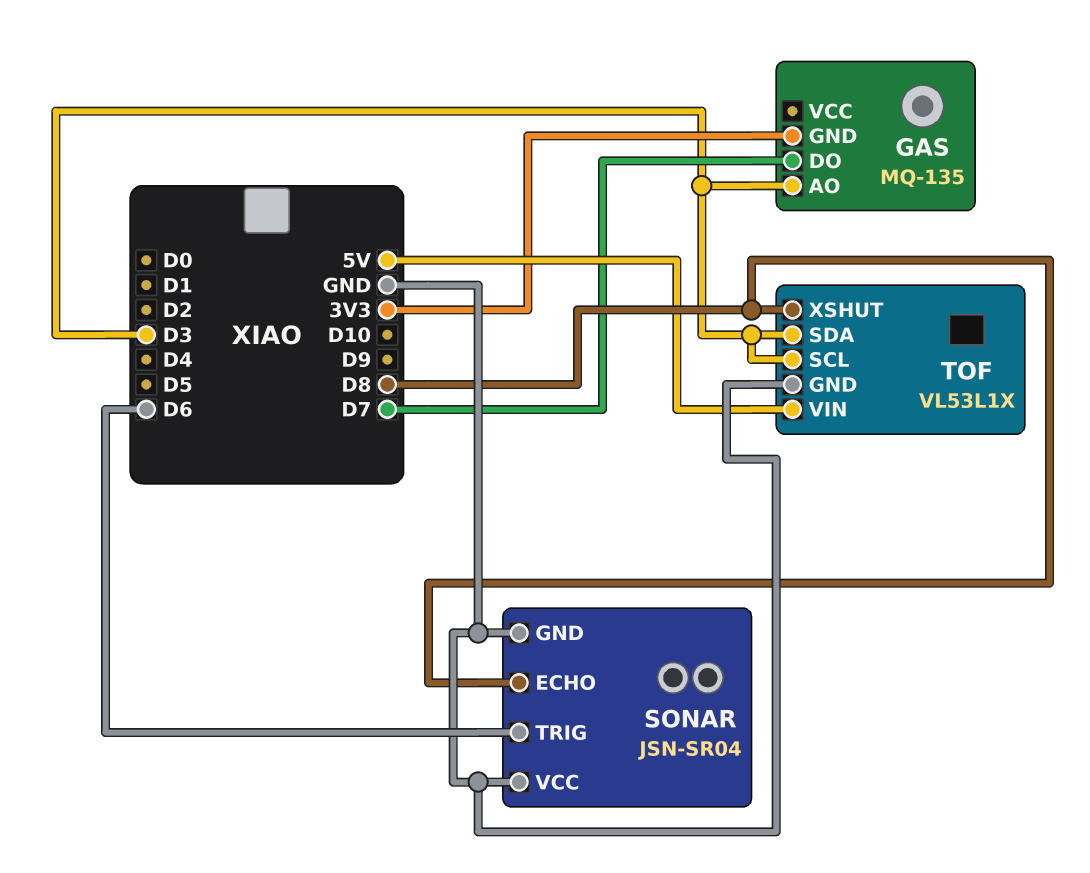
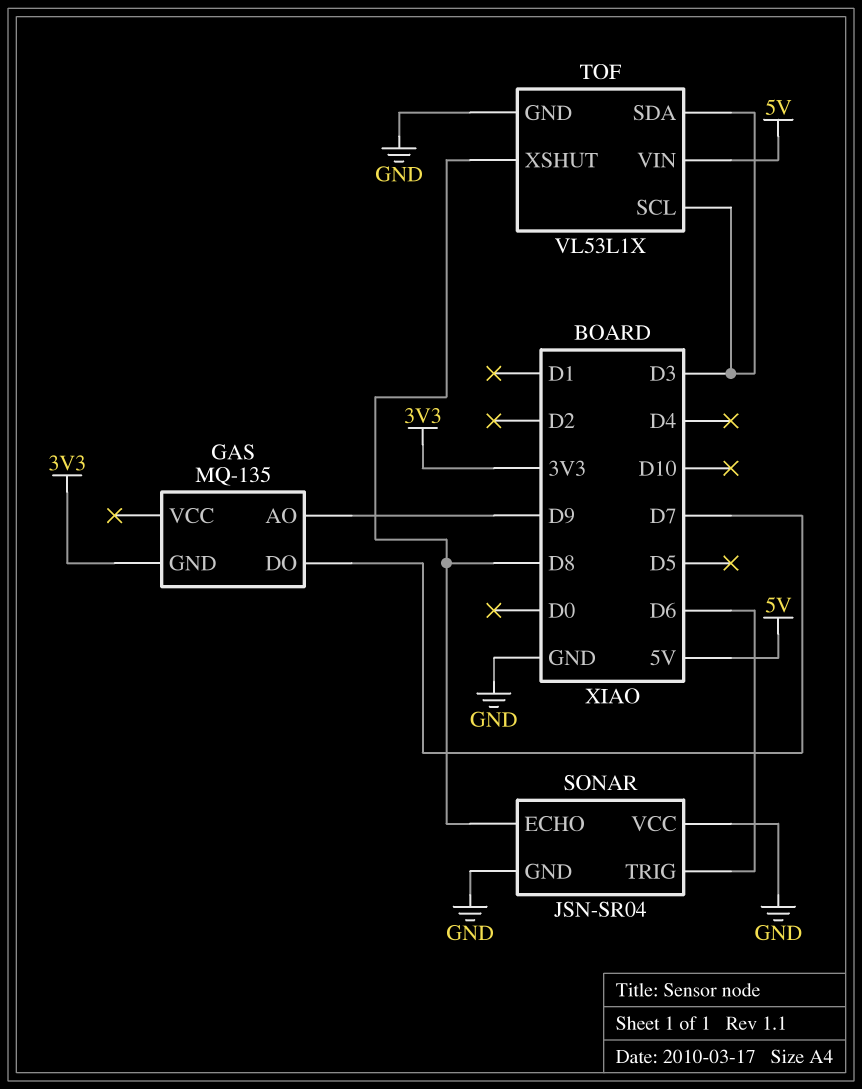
GAS pin AO: D3 -> D9

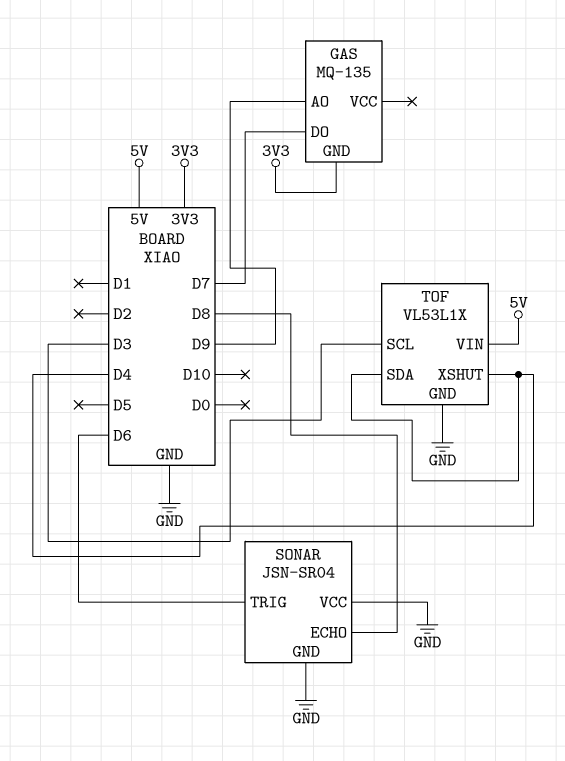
TOF pin SDA: D3 -> D4
TOF pin XSHUT: D8 -> D4

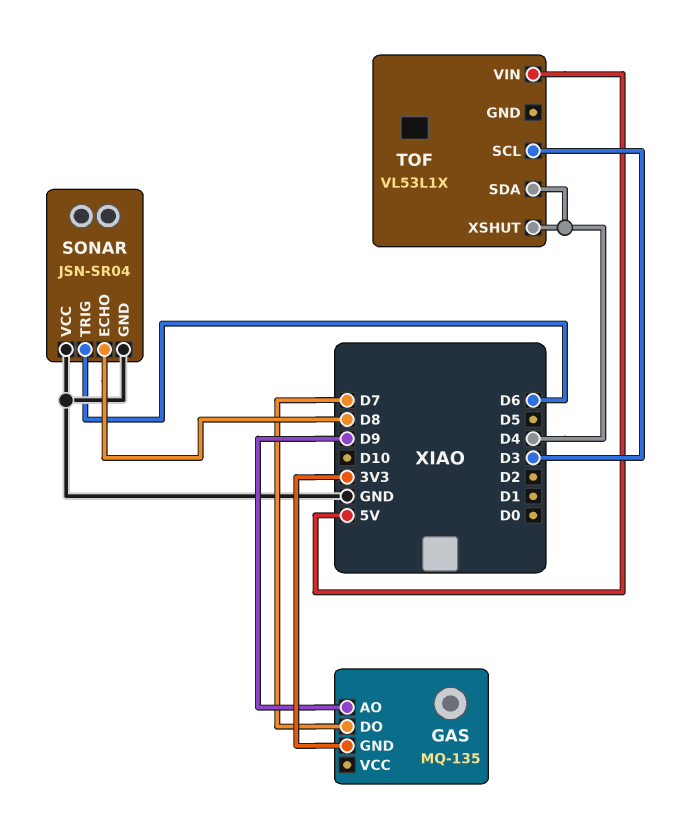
TOF pin GND: GND -> none

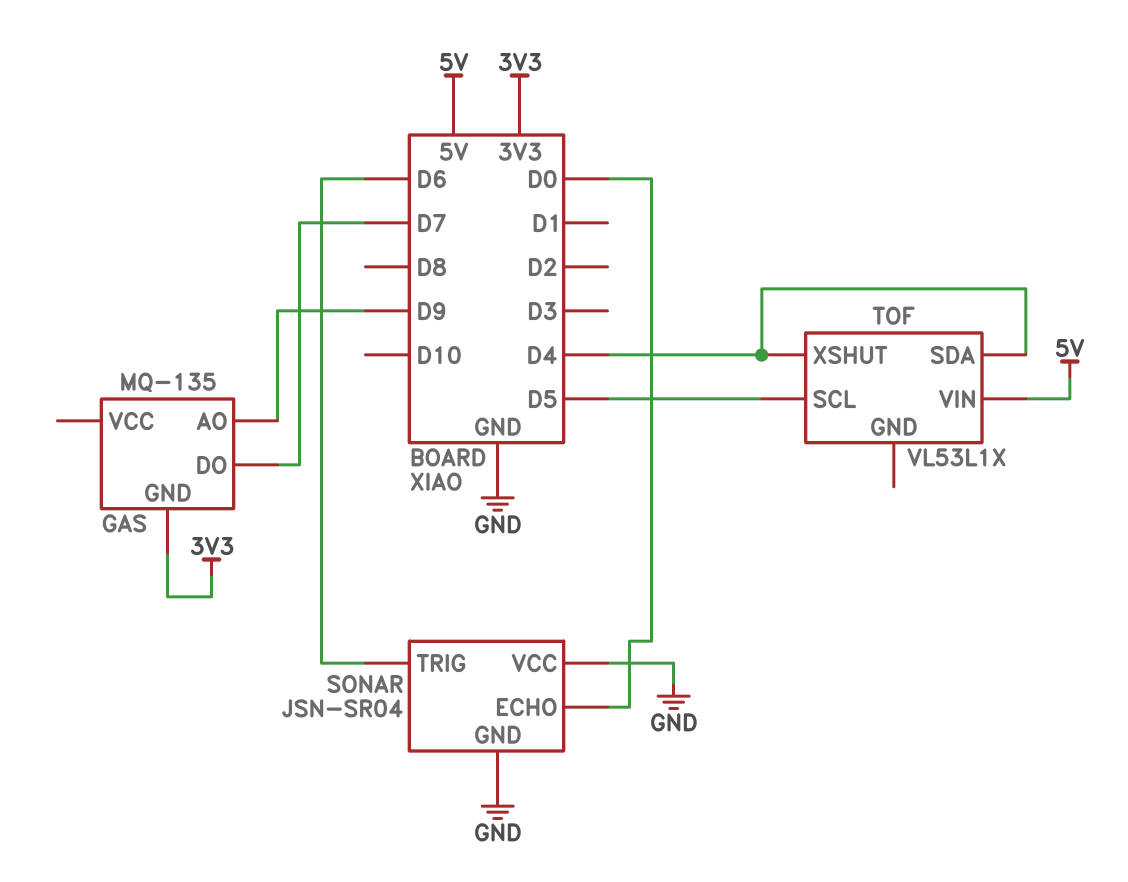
SONAR pin ECHO: D8 -> D0
TOF pin SCL: D3 -> D5

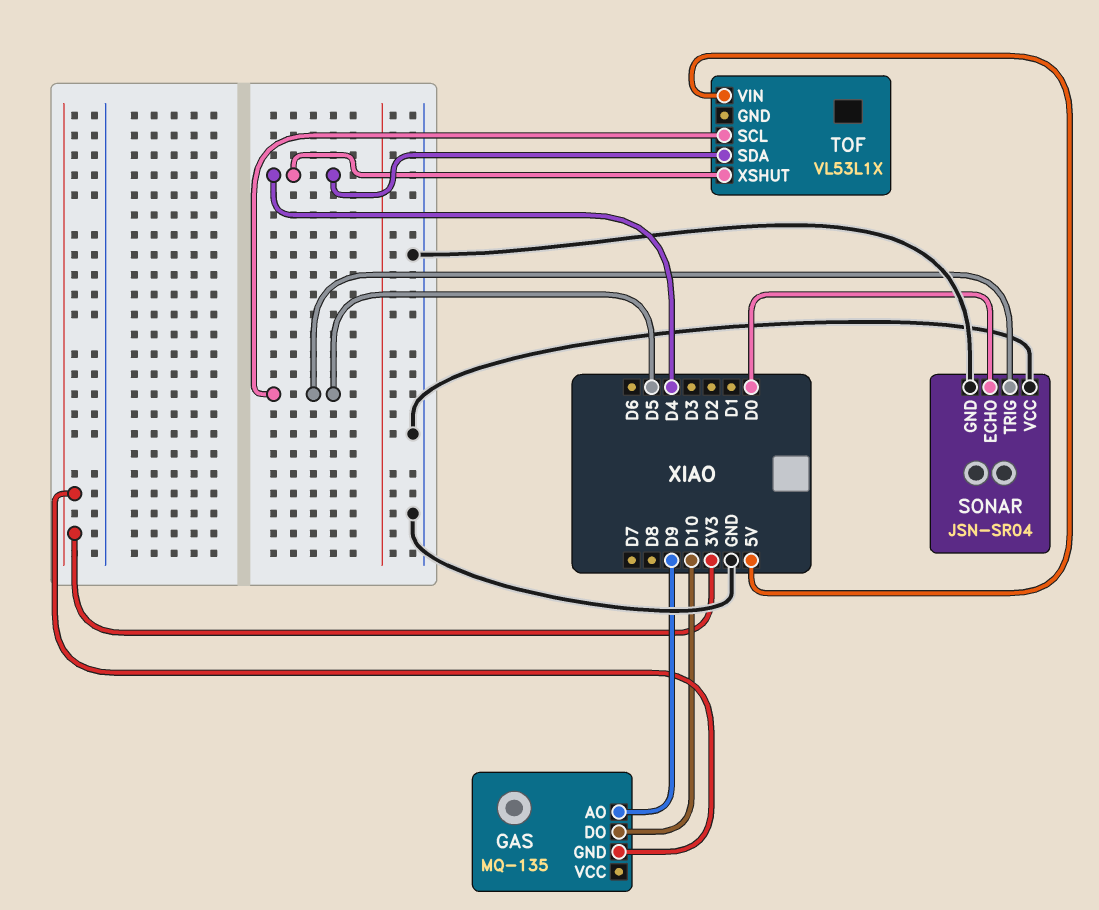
GAS pin DO: D7 -> D10
SONAR pin TRIG: D6 -> D5

